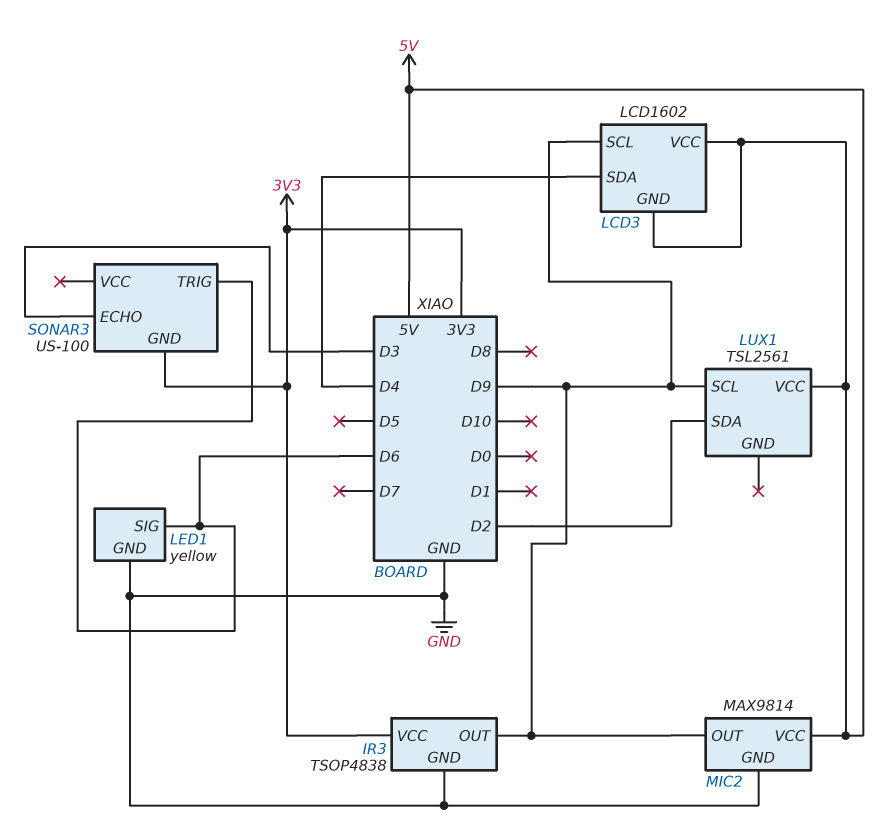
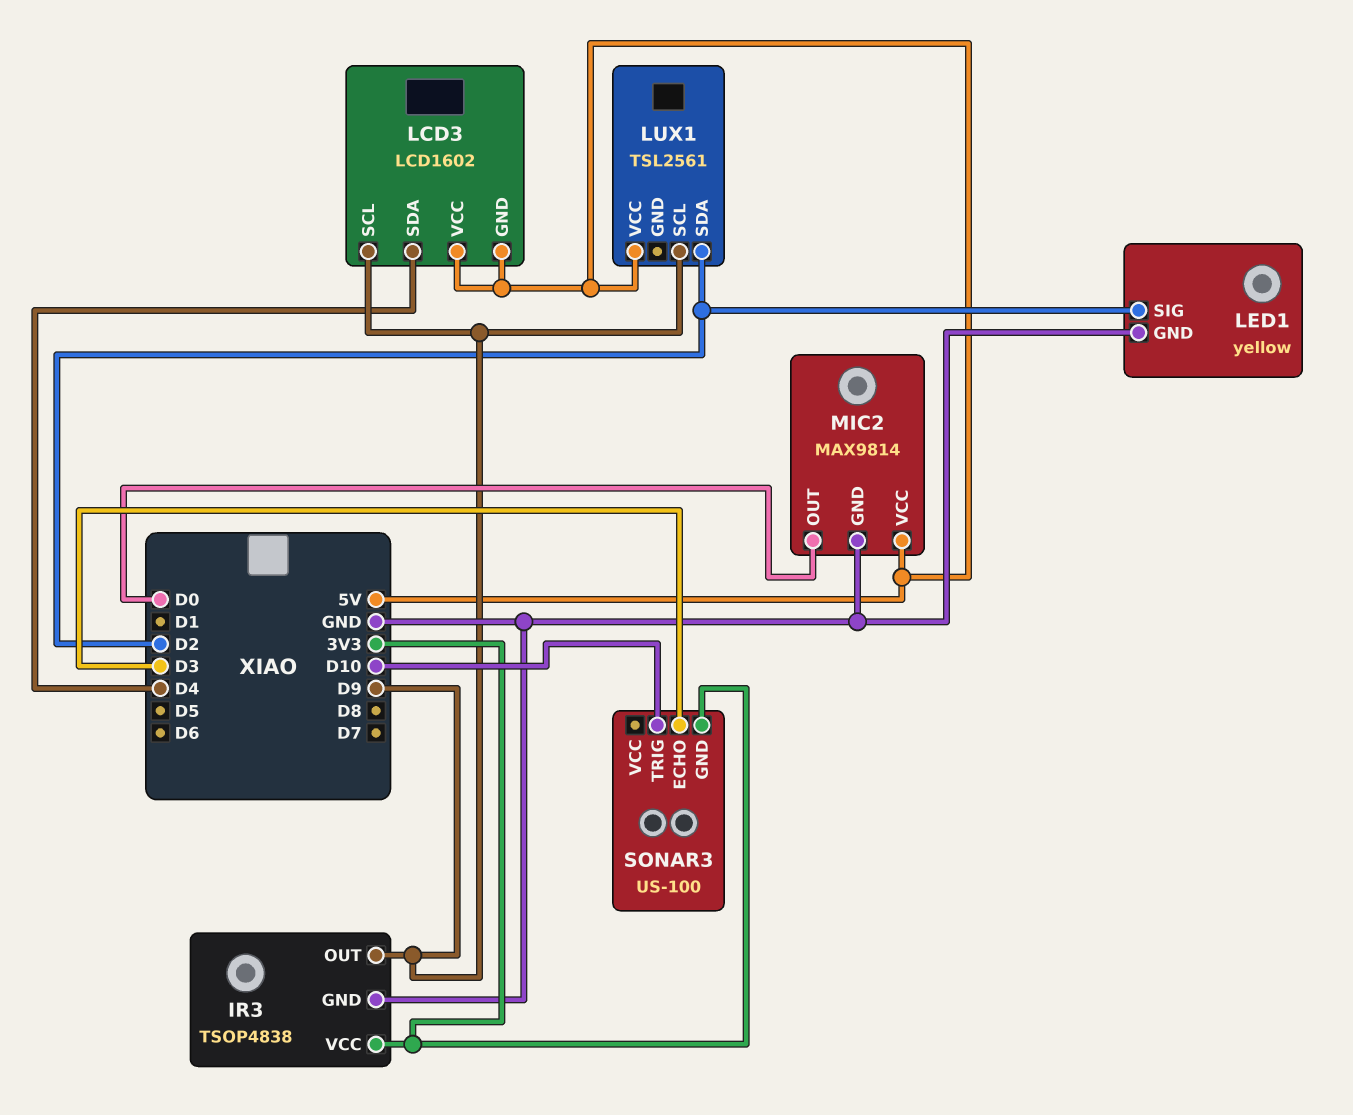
LED1 pin SIG: D6 -> D2
MIC2 pin OUT: D9 -> D0
SONAR3 pin TRIG: D6 -> D10

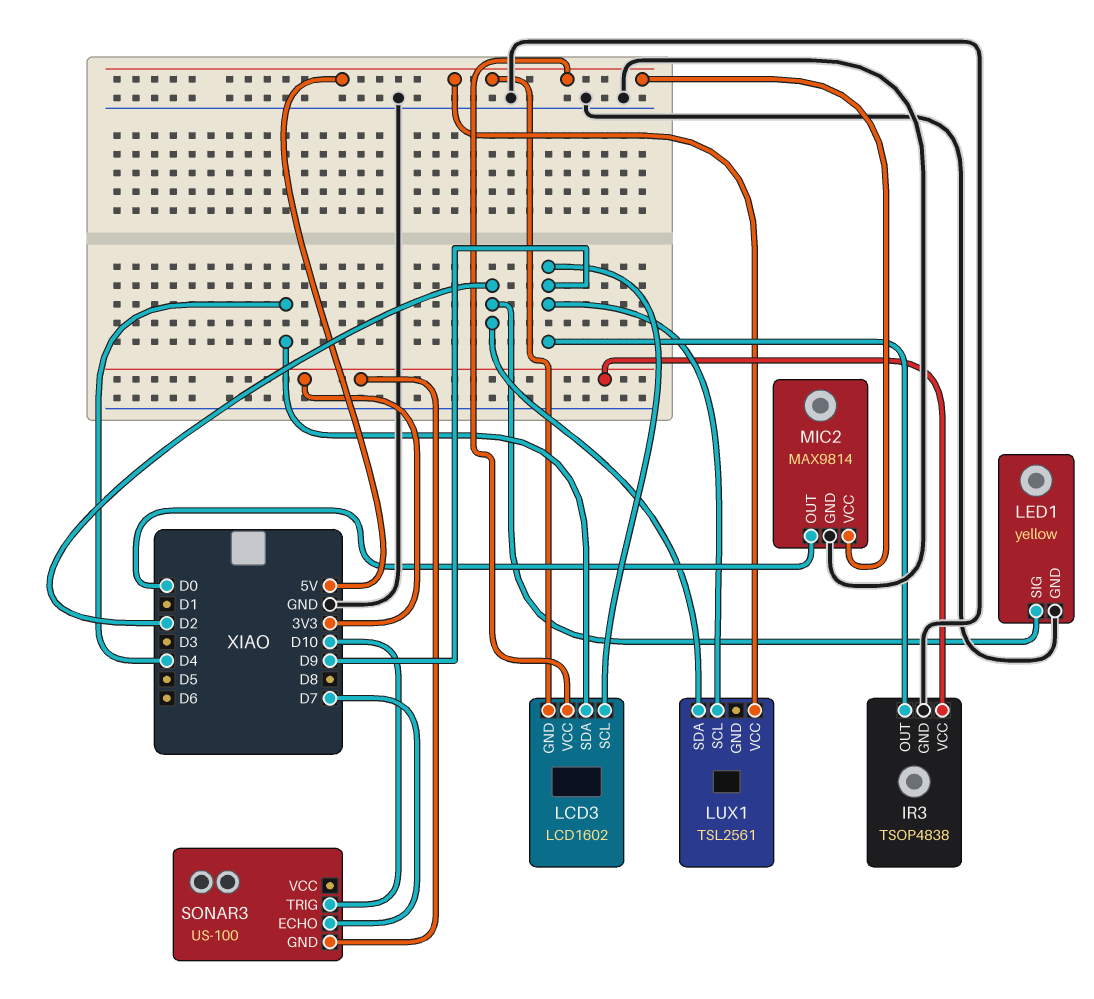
SONAR3 pin ECHO: D3 -> D7

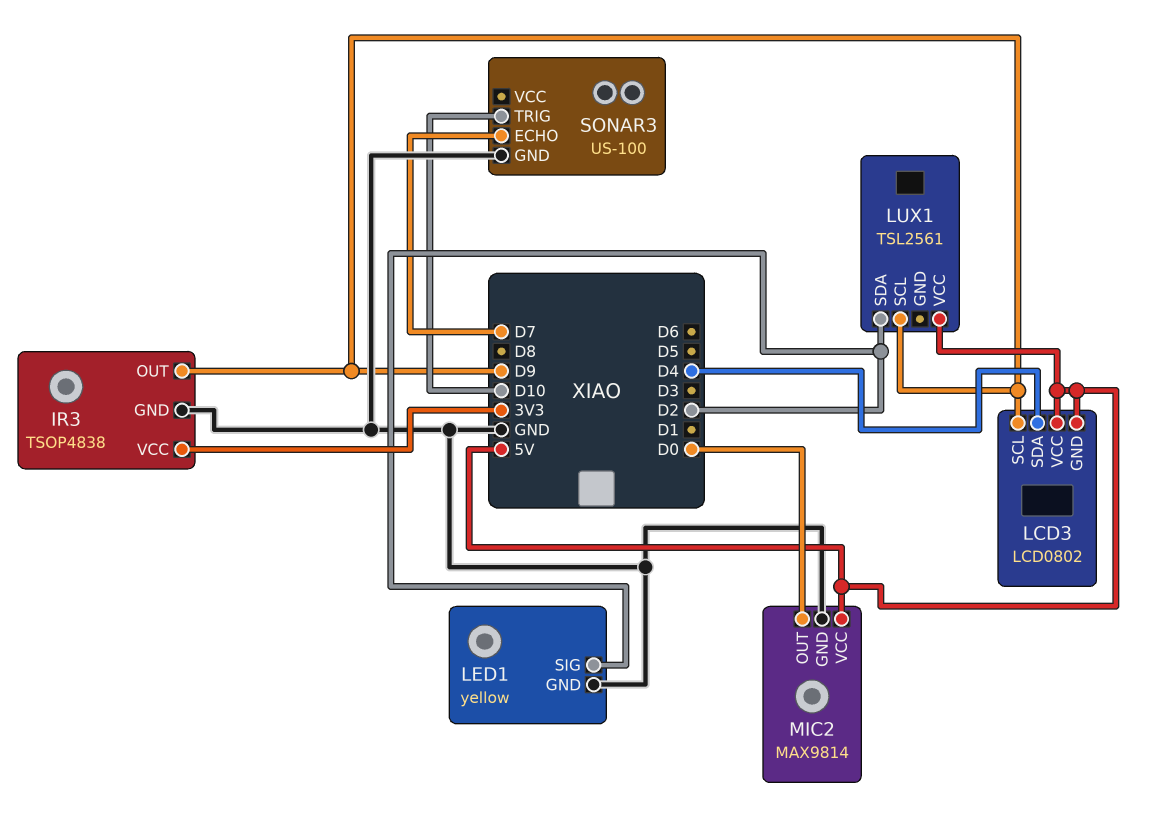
LCD3: LCD1602 -> LCD0802
SONAR3 pin GND: 3V3 -> GND

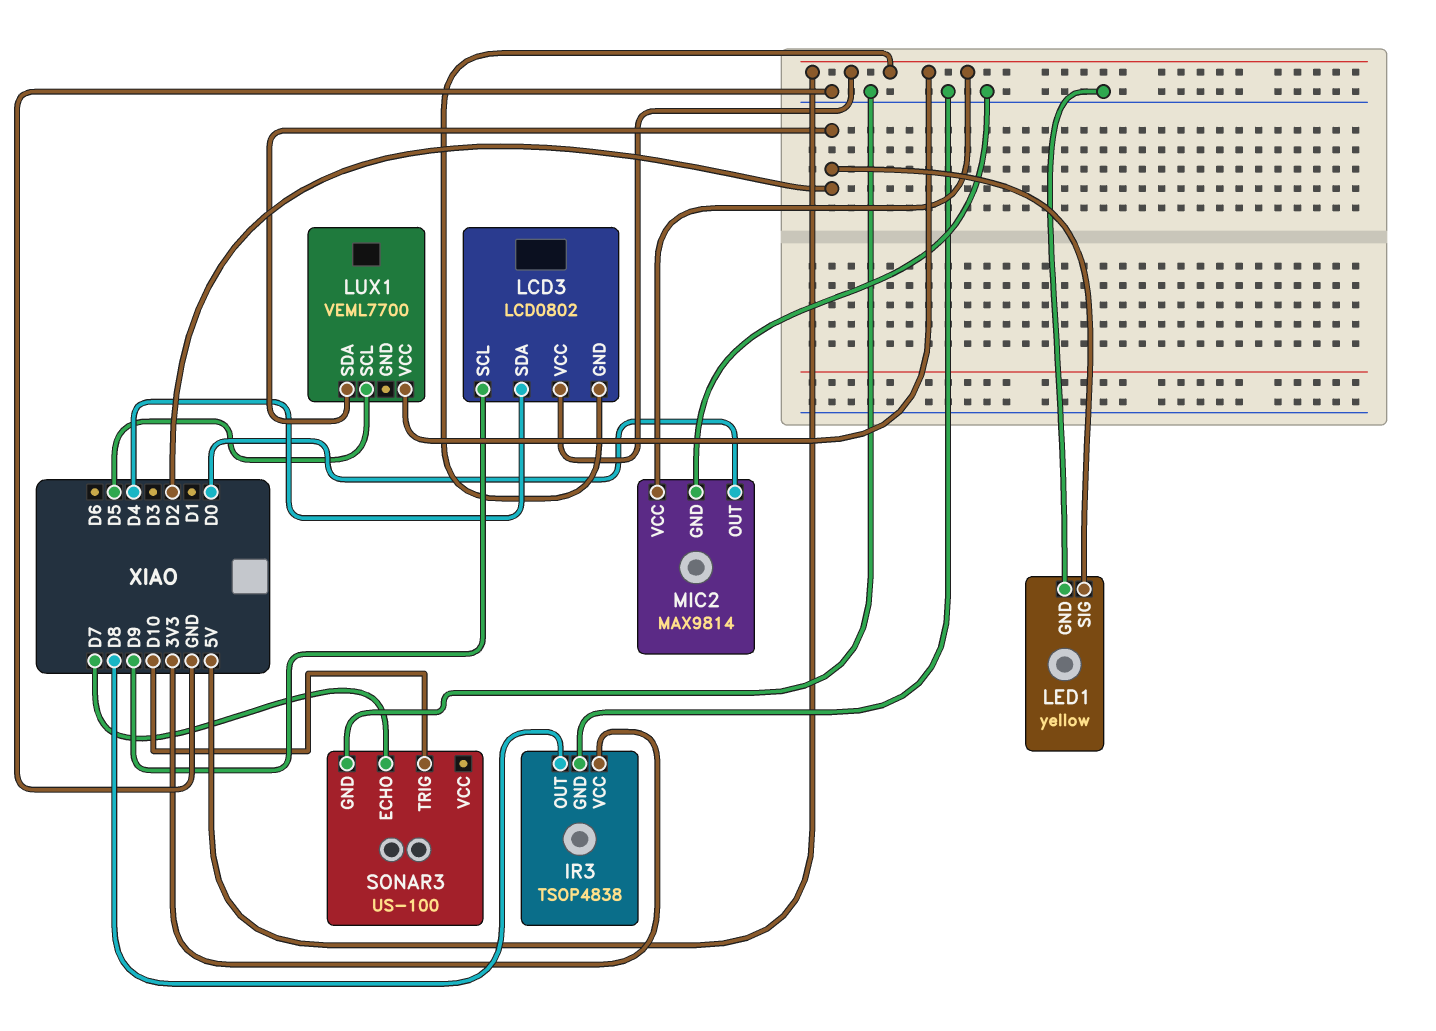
IR3 pin OUT: D9 -> D8
LUX1: TSL2561 -> VEML7700
LUX1 pin SCL: D9 -> D5

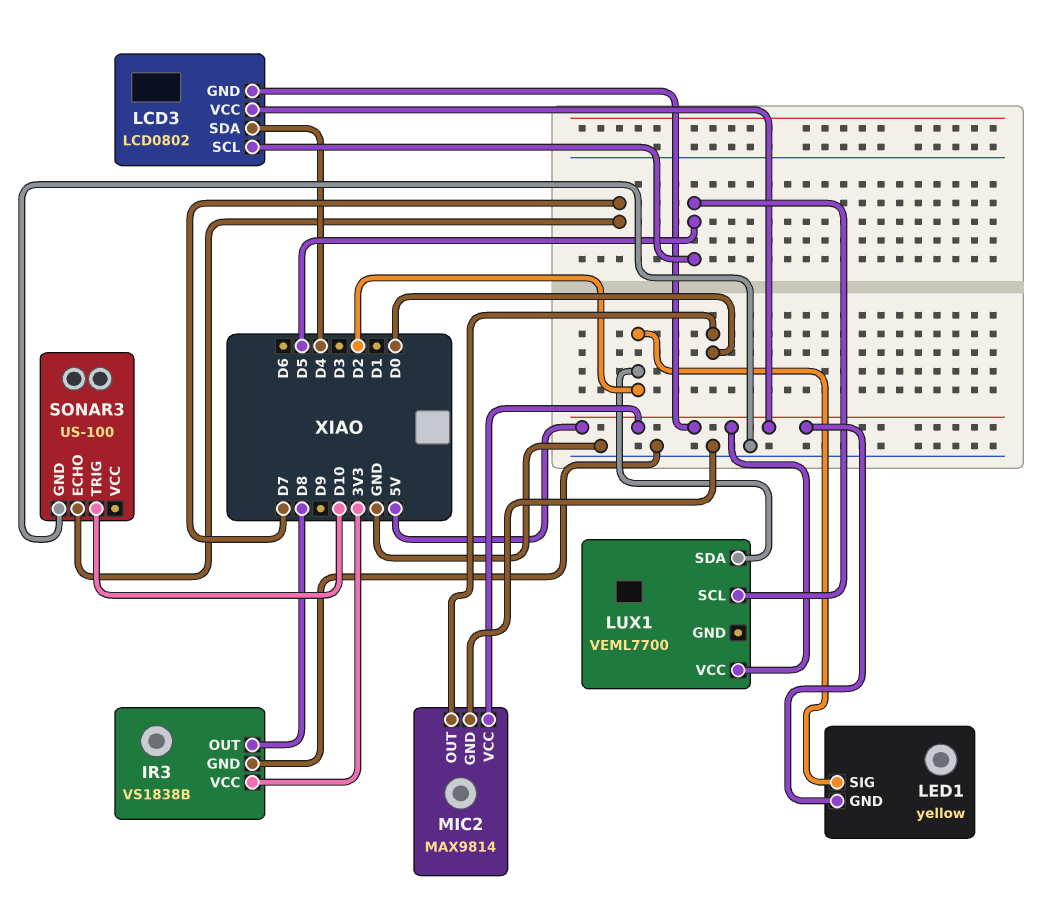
IR3: TSOP4838 -> VS1838B
LCD3 pin SCL: D9 -> D5
LED1 pin GND: GND -> 5V

